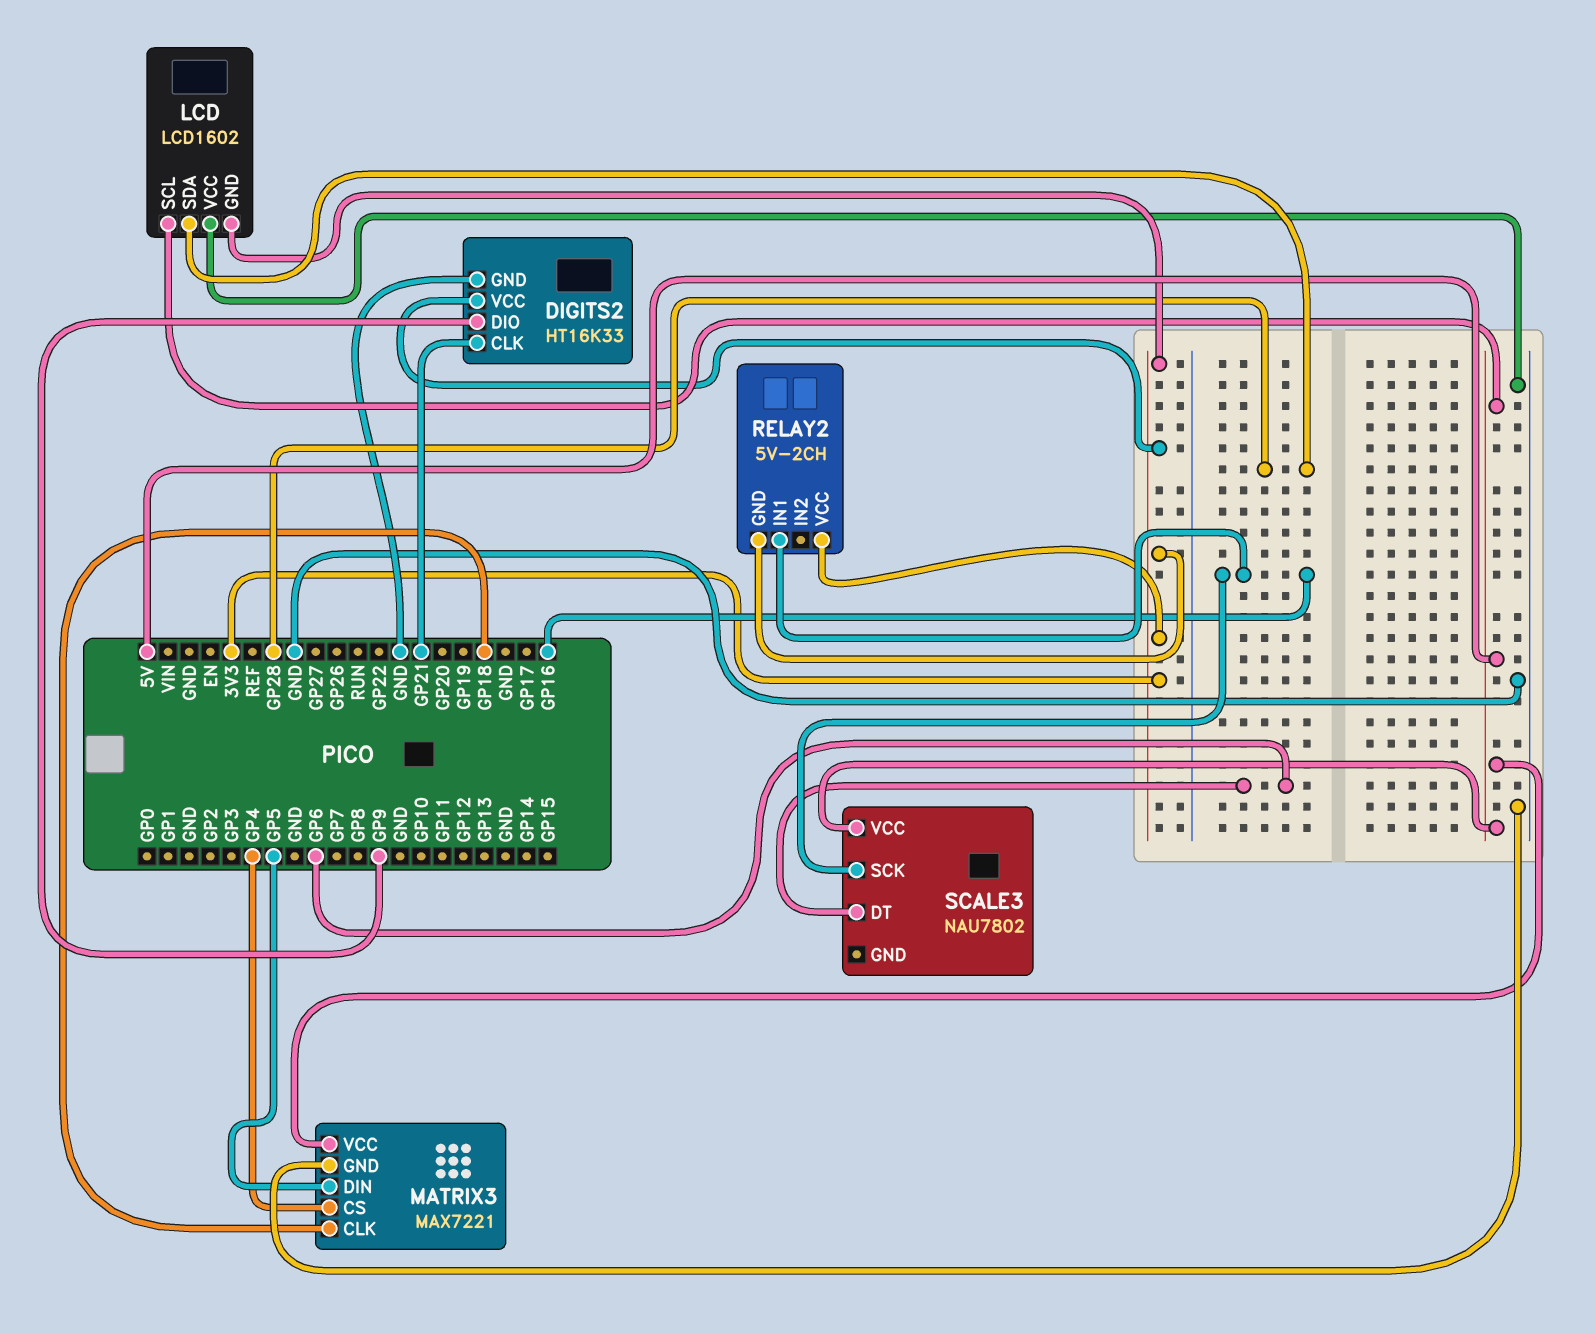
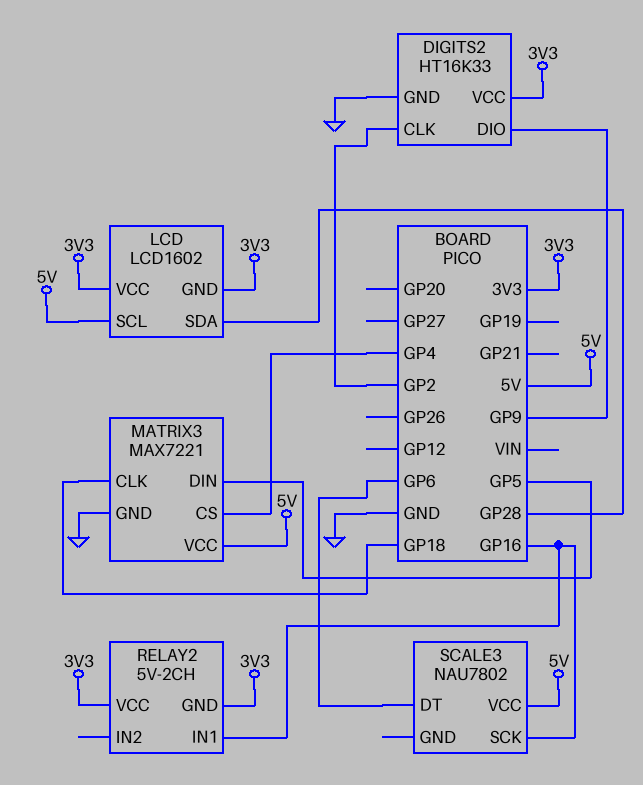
DIGITS2 pin CLK: GP21 -> GP2
LCD pin VCC: GND -> 3V3

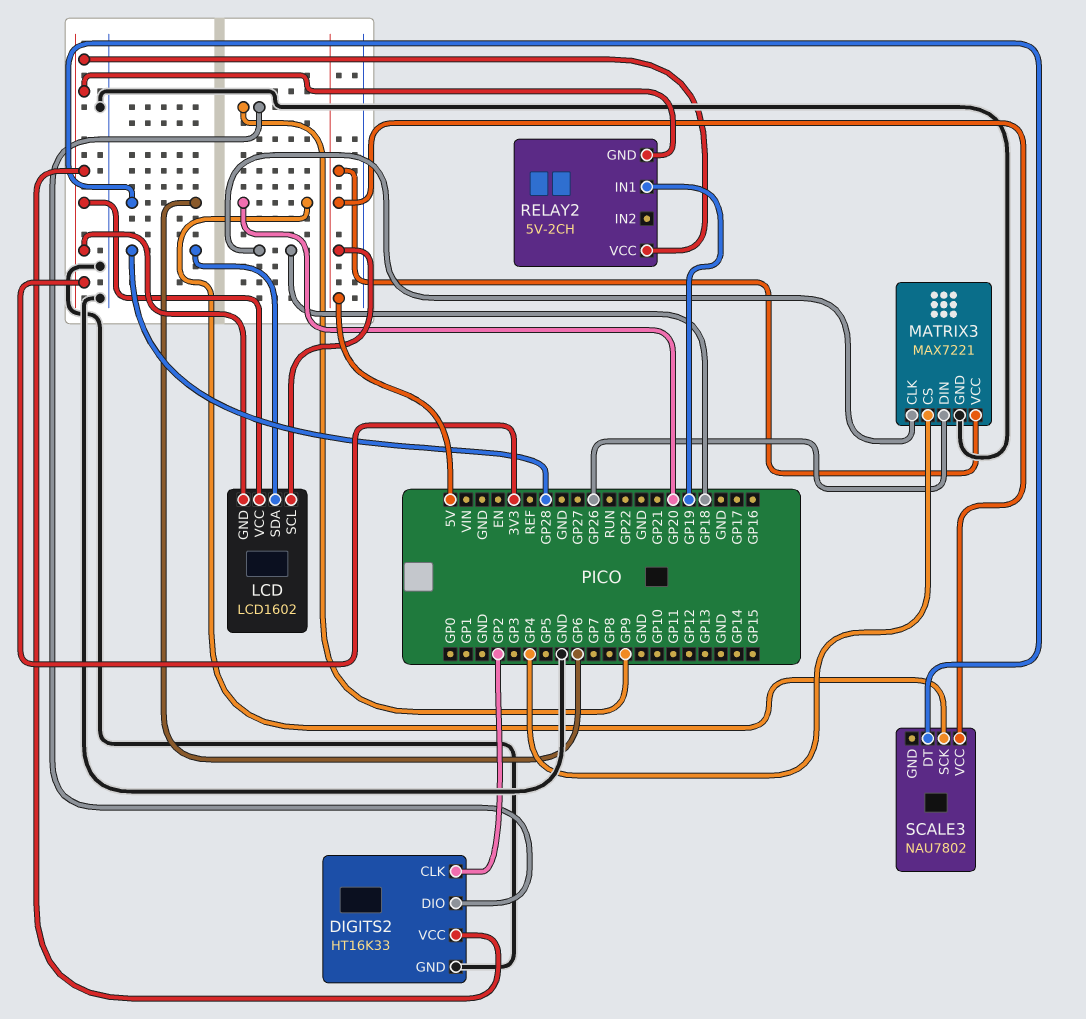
MATRIX3 pin DIN: GP5 -> GP26
RELAY2 pin IN1: GP16 -> GP19
SCALE3 pin SCK: GP16 -> GP20

